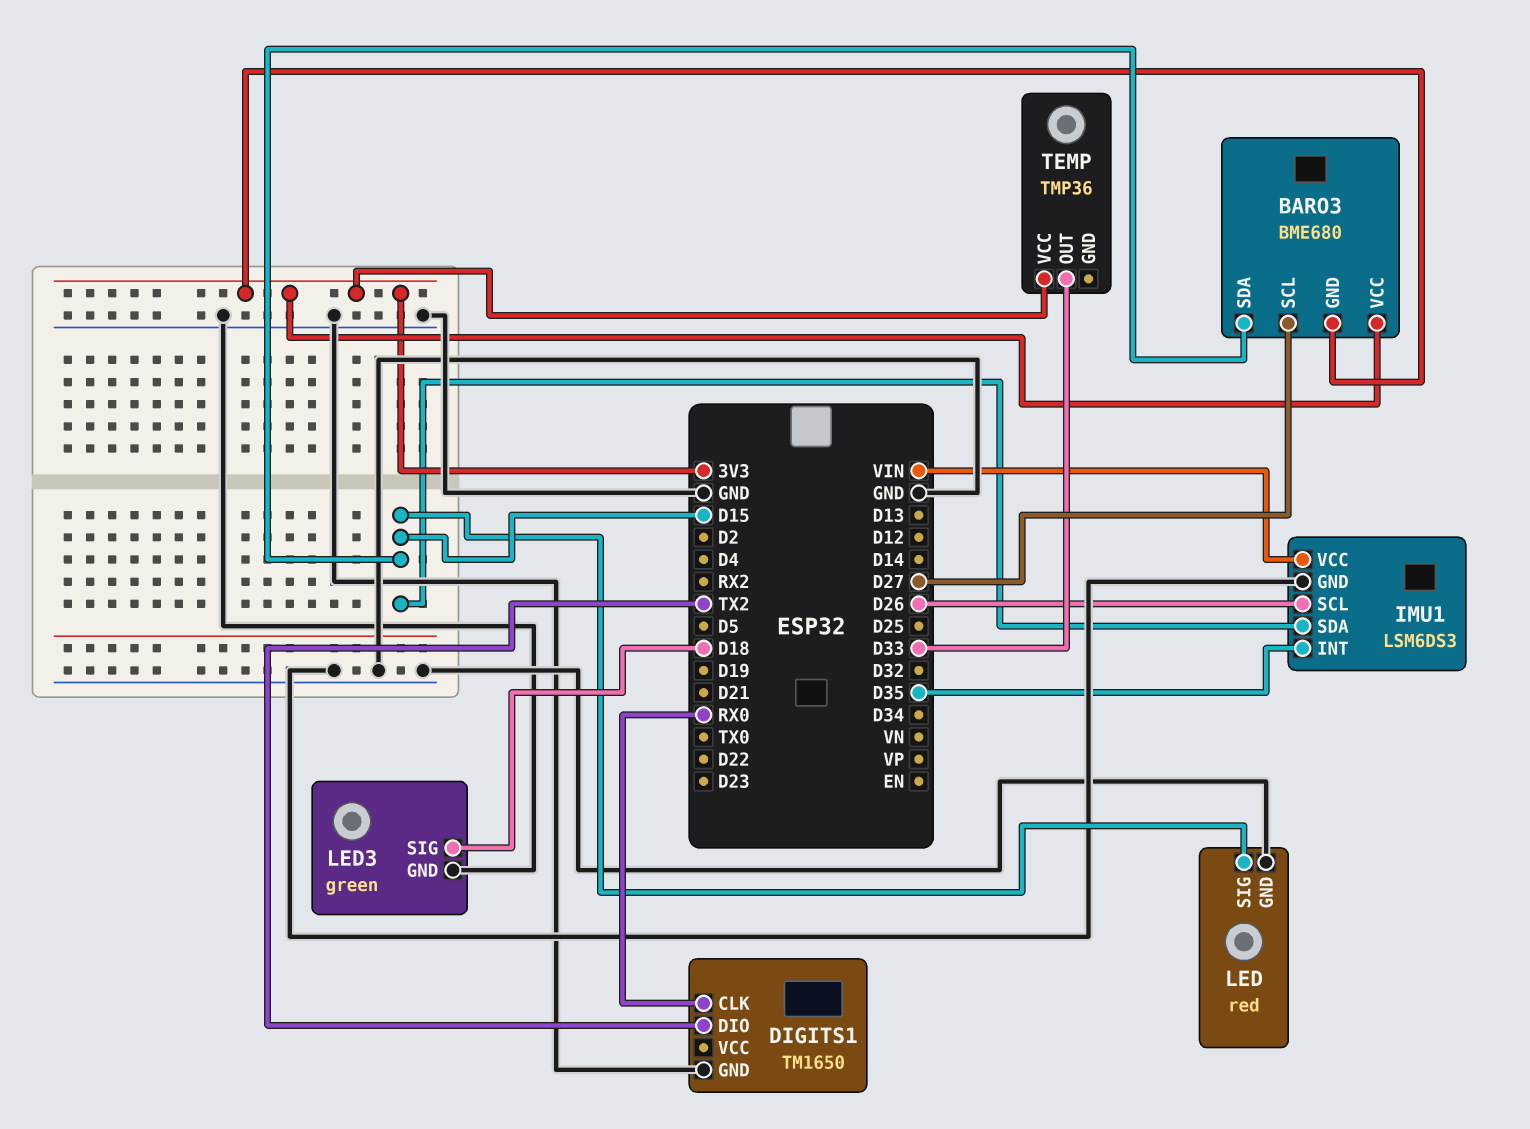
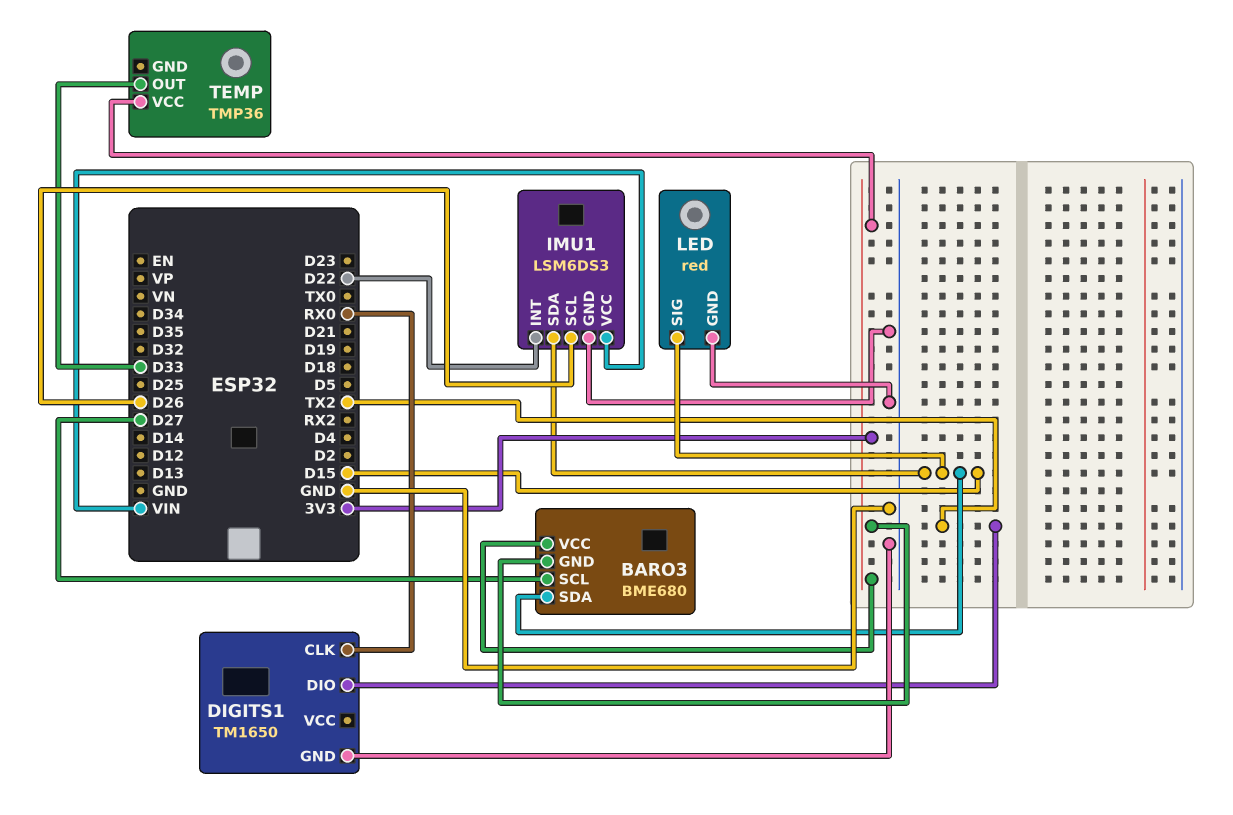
IMU1 pin INT: D35 -> D22
LED3: green -> none
LED3 pin GND: GND -> none
LED3 pin SIG: D18 -> none

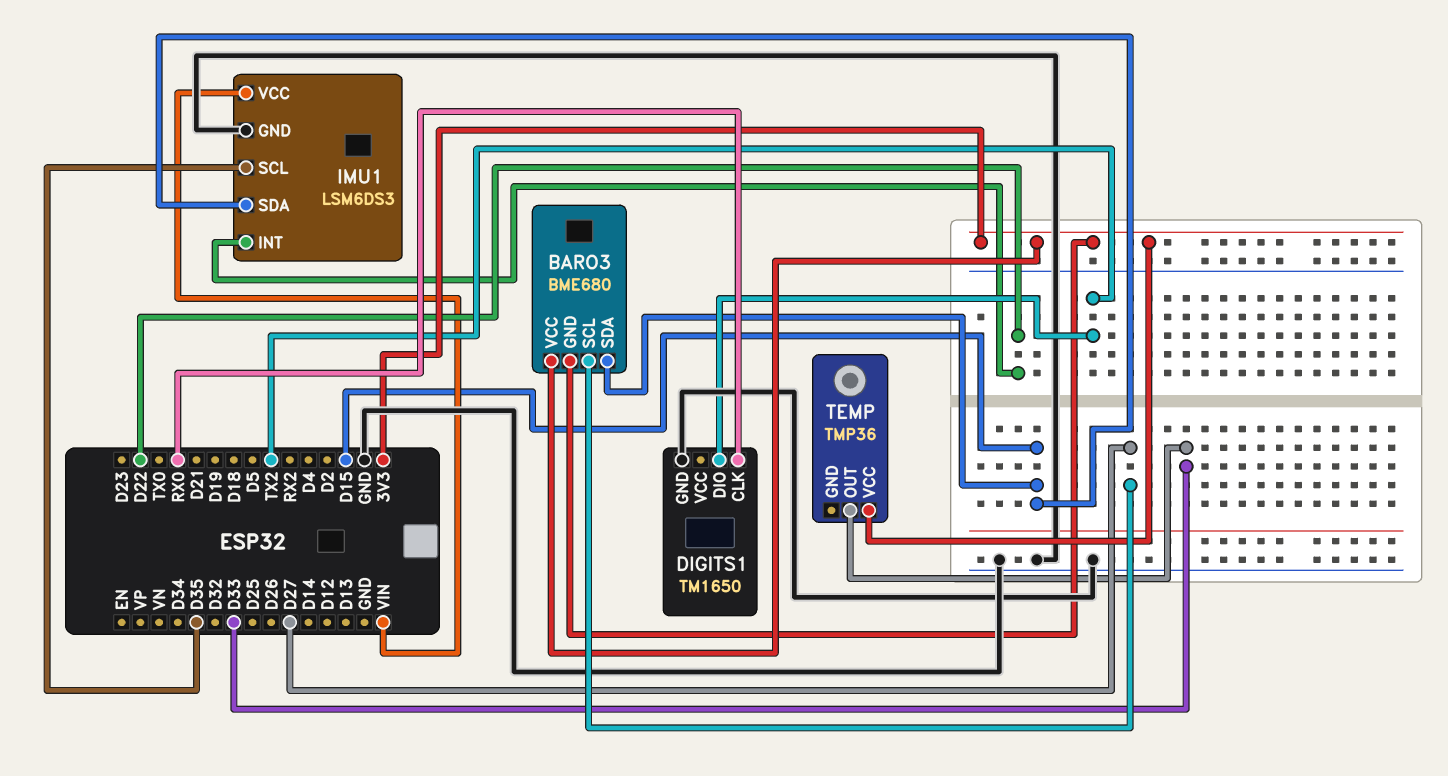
IMU1 pin SCL: D26 -> D35
LED: red -> none
LED pin GND: GND -> none
LED pin SIG: D15 -> none

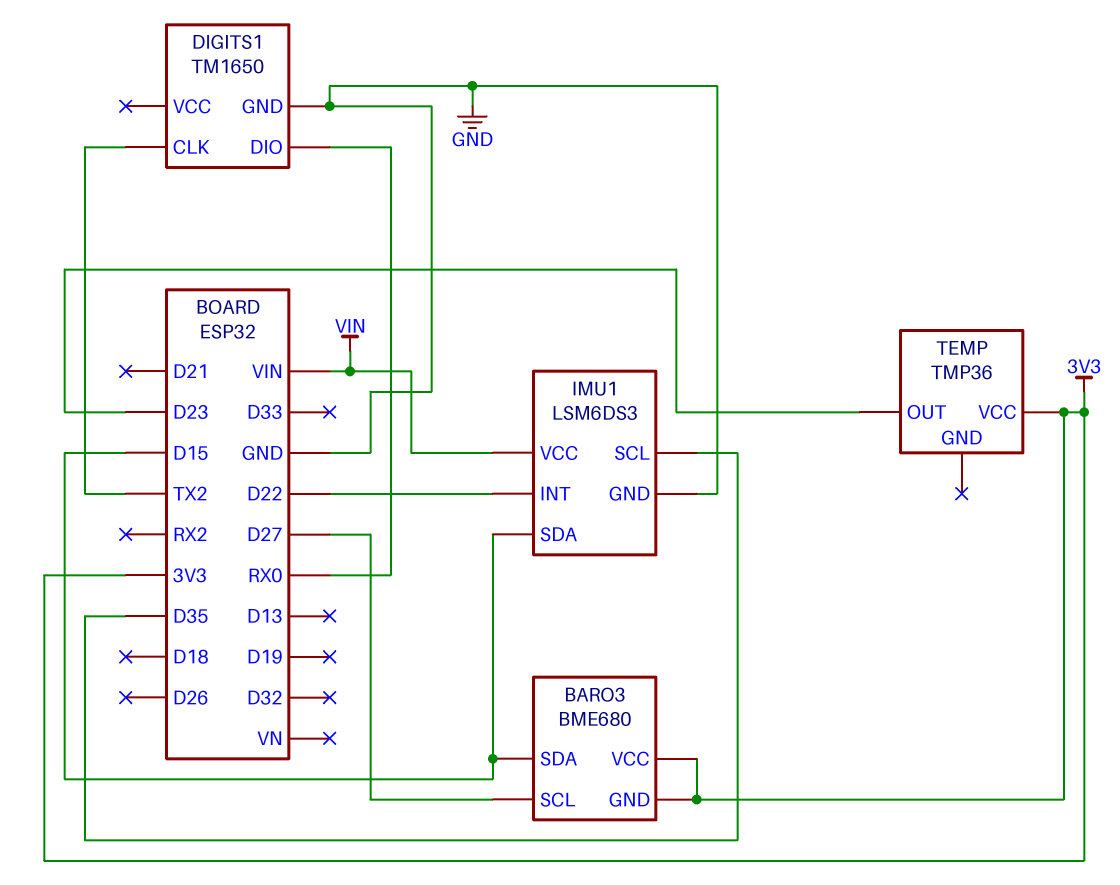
DIGITS1 pin CLK: RX0 -> TX2
DIGITS1 pin DIO: TX2 -> RX0
TEMP pin OUT: D33 -> D23

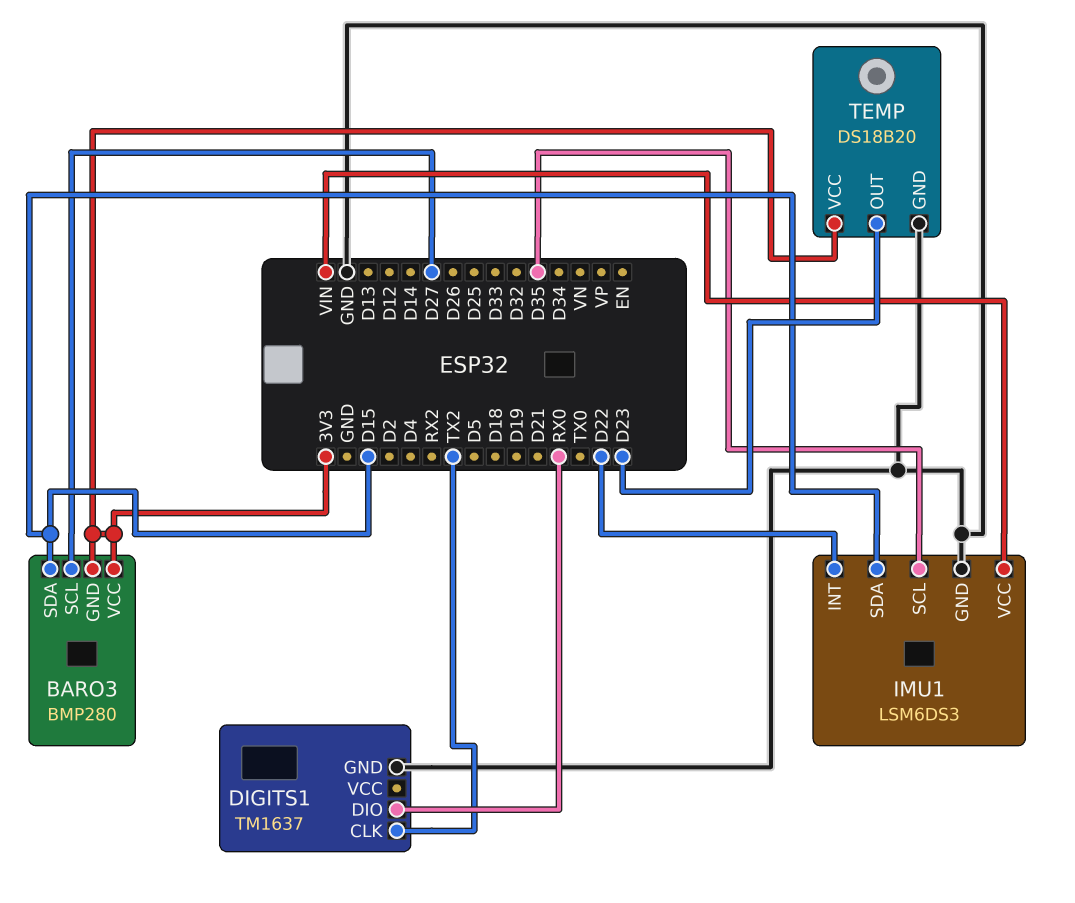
BARO3: BME680 -> BMP280
DIGITS1: TM1650 -> TM1637
TEMP: TMP36 -> DS18B20
TEMP pin GND: none -> GND

